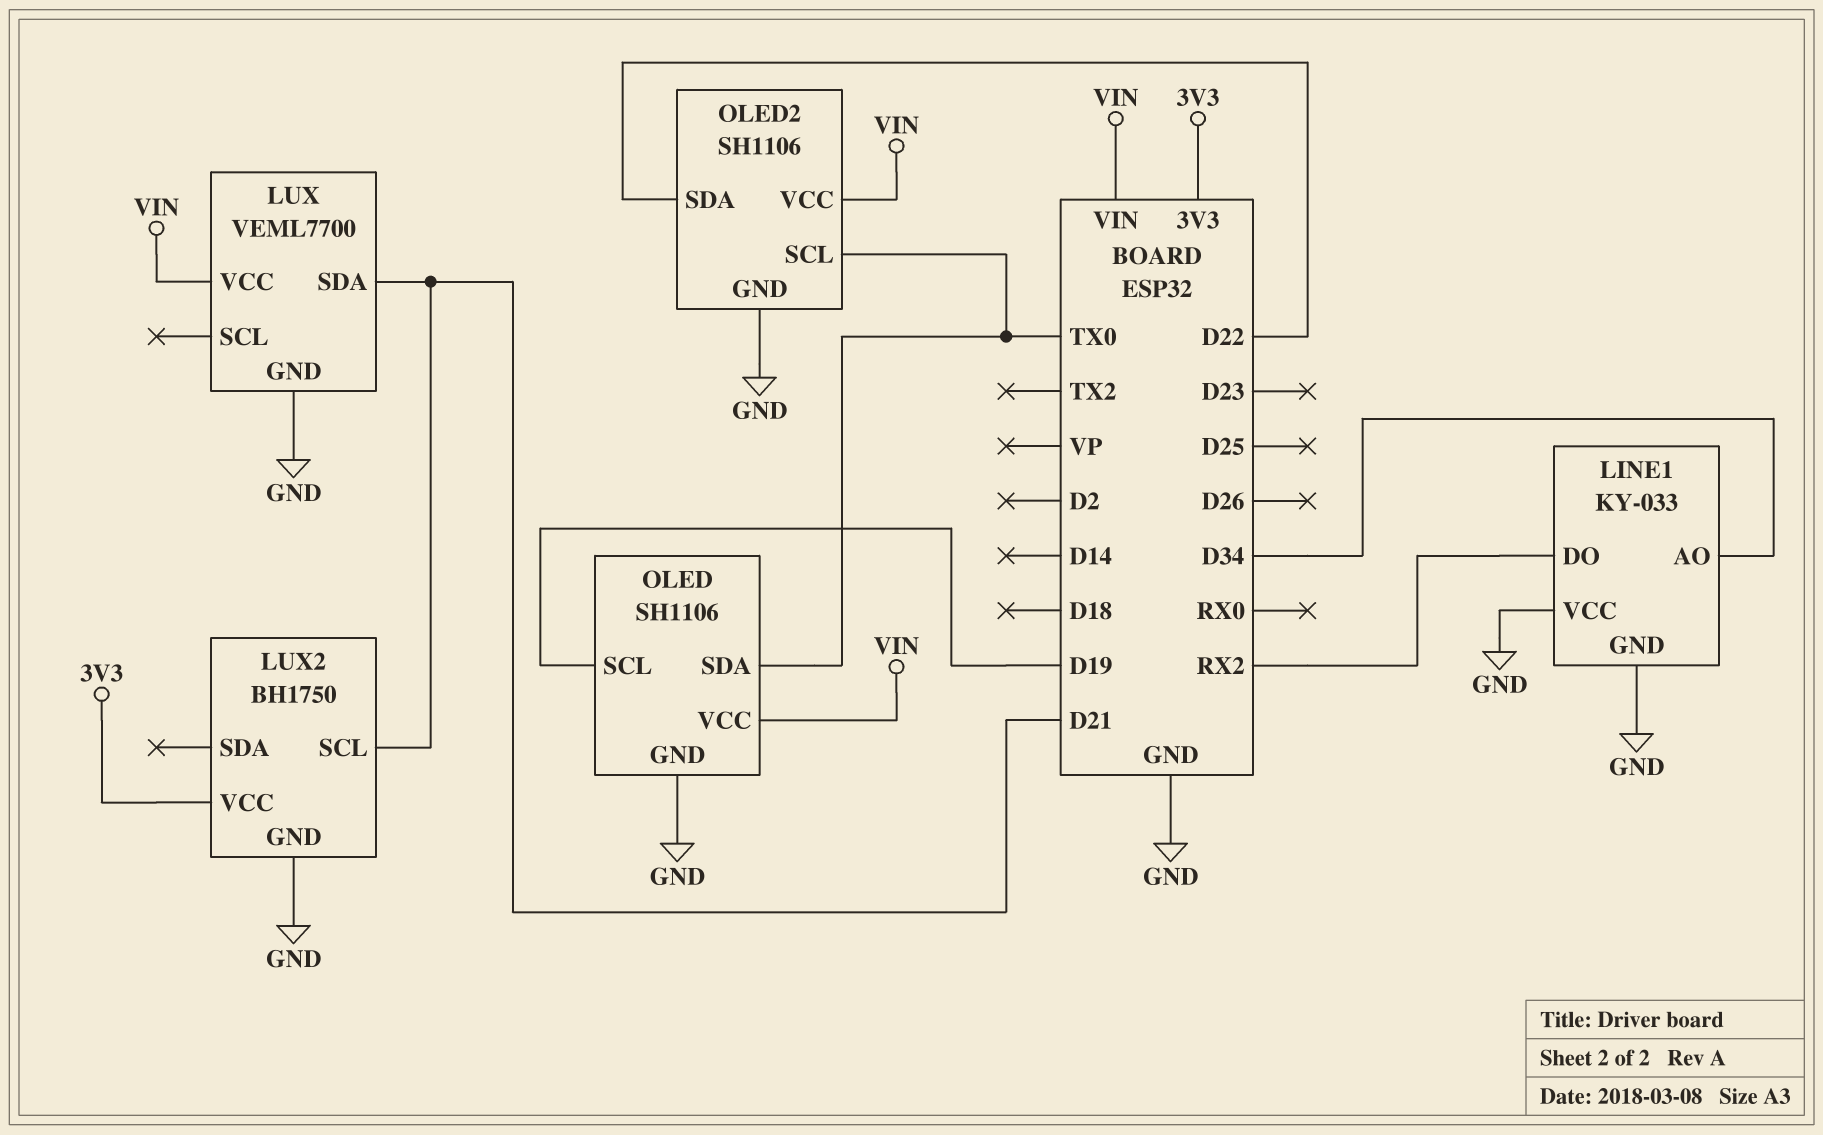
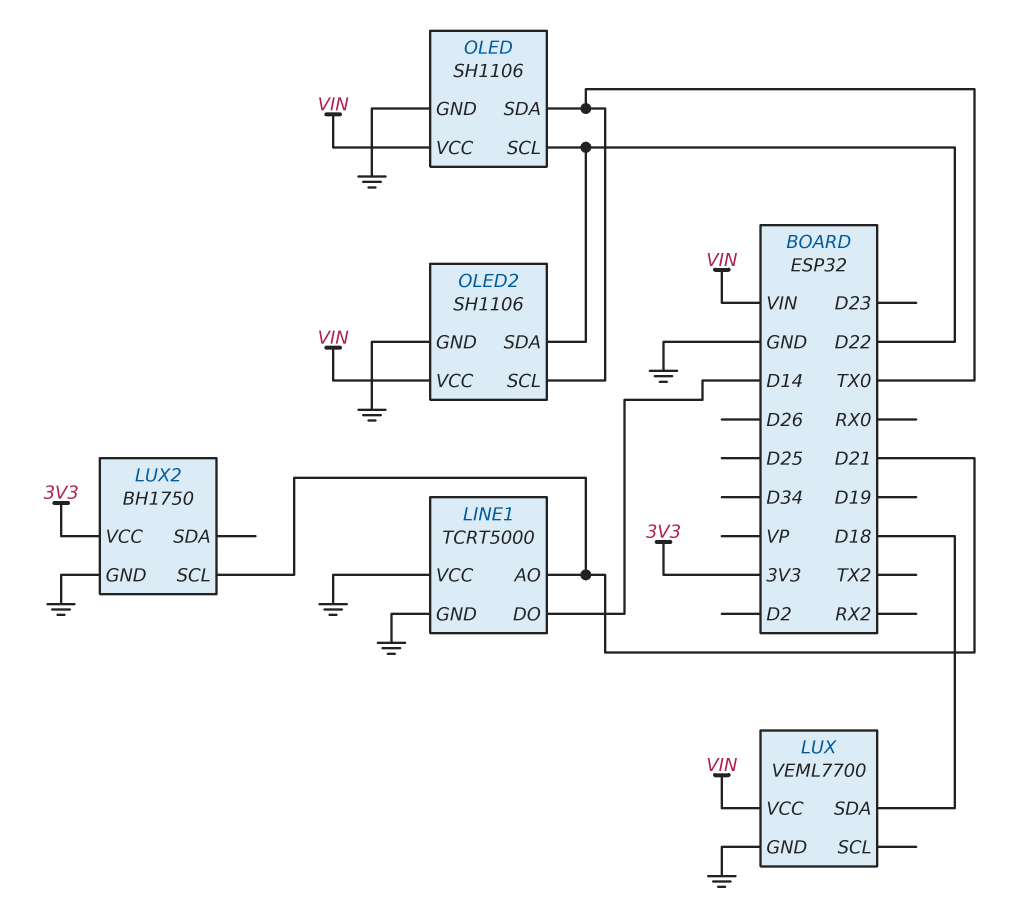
LINE1: KY-033 -> TCRT5000
LINE1 pin AO: D34 -> D21
LINE1 pin DO: RX2 -> D14
LUX pin SDA: D21 -> D18
OLED pin SCL: D19 -> D22

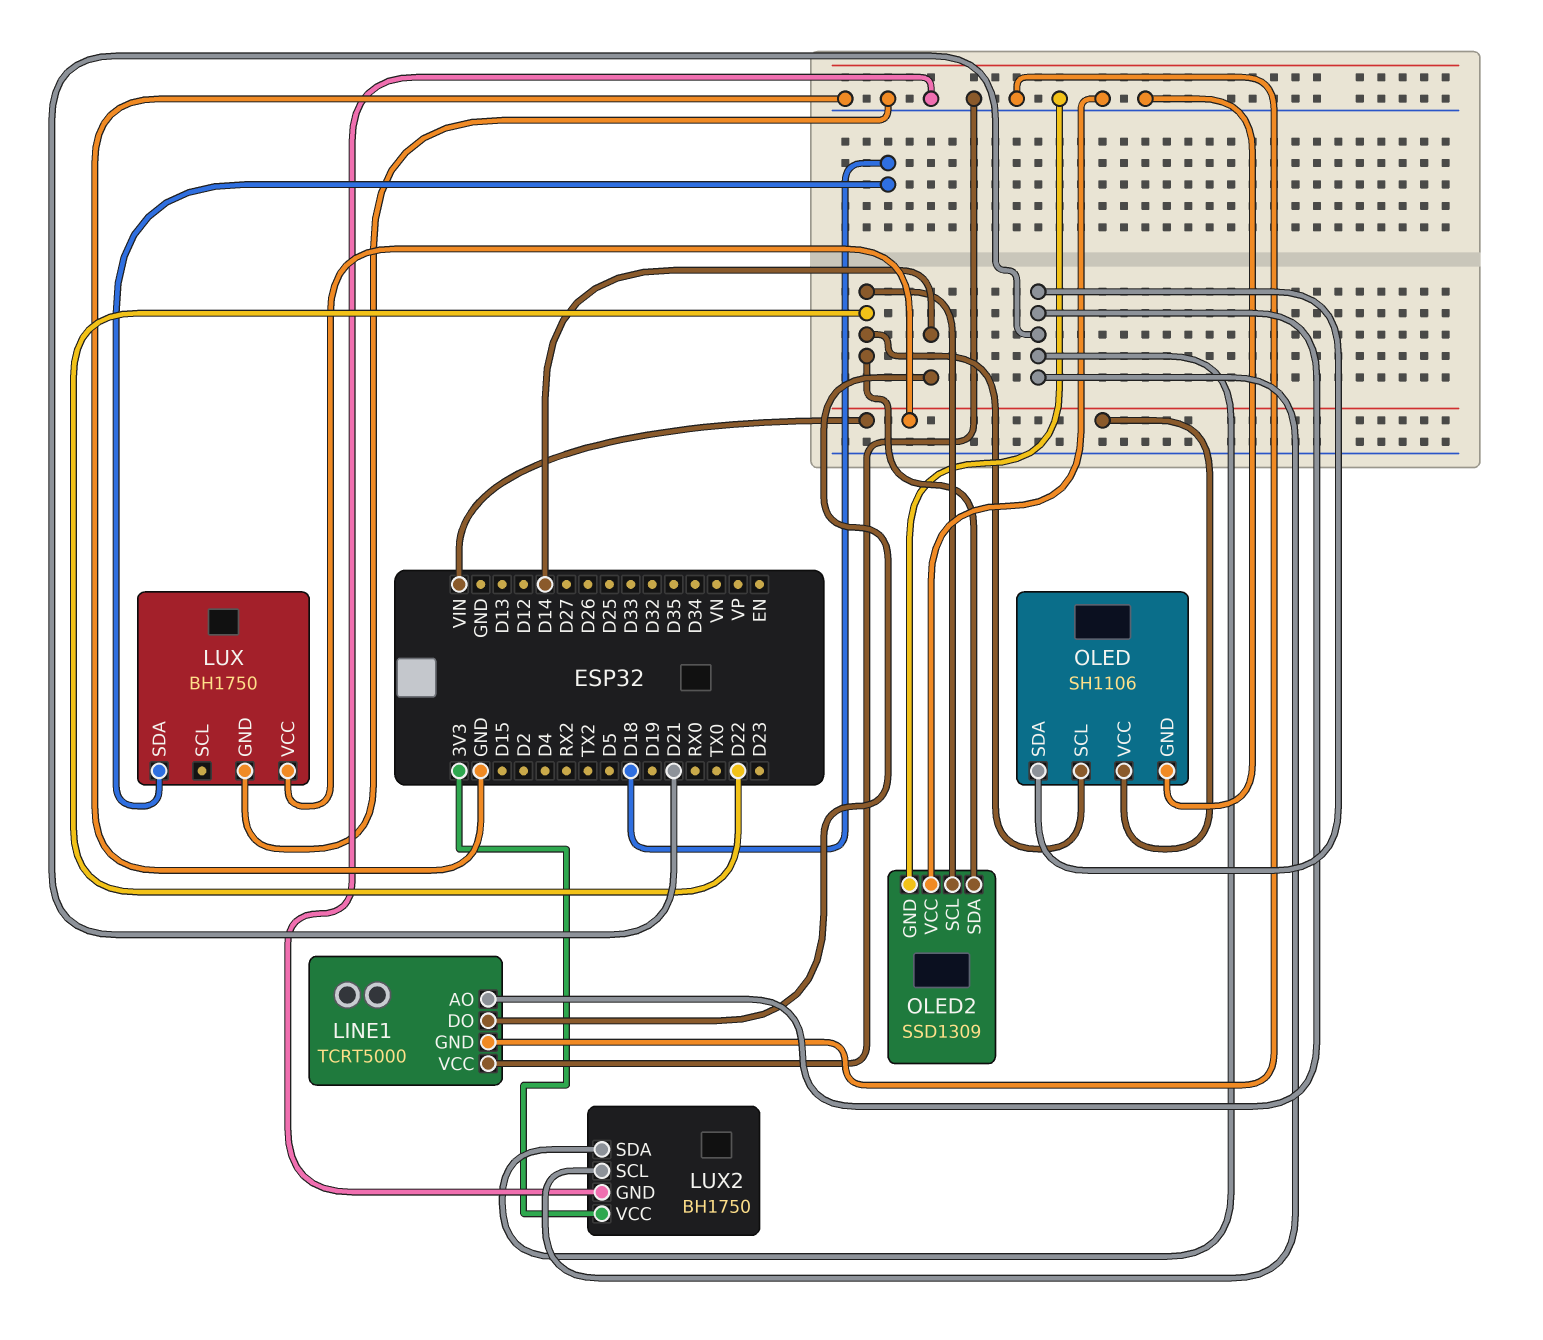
LUX: VEML7700 -> BH1750
LUX2 pin SDA: none -> D21
OLED pin SDA: TX0 -> D21
OLED2: SH1106 -> SSD1309
OLED2 pin SCL: TX0 -> D22
OLED2 pin VCC: VIN -> GND

